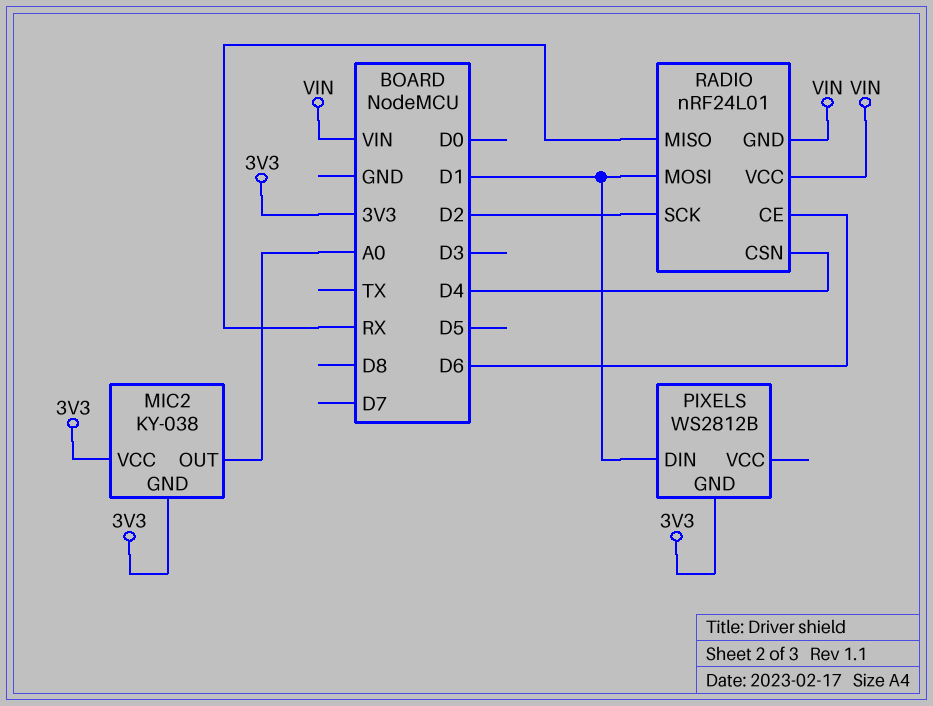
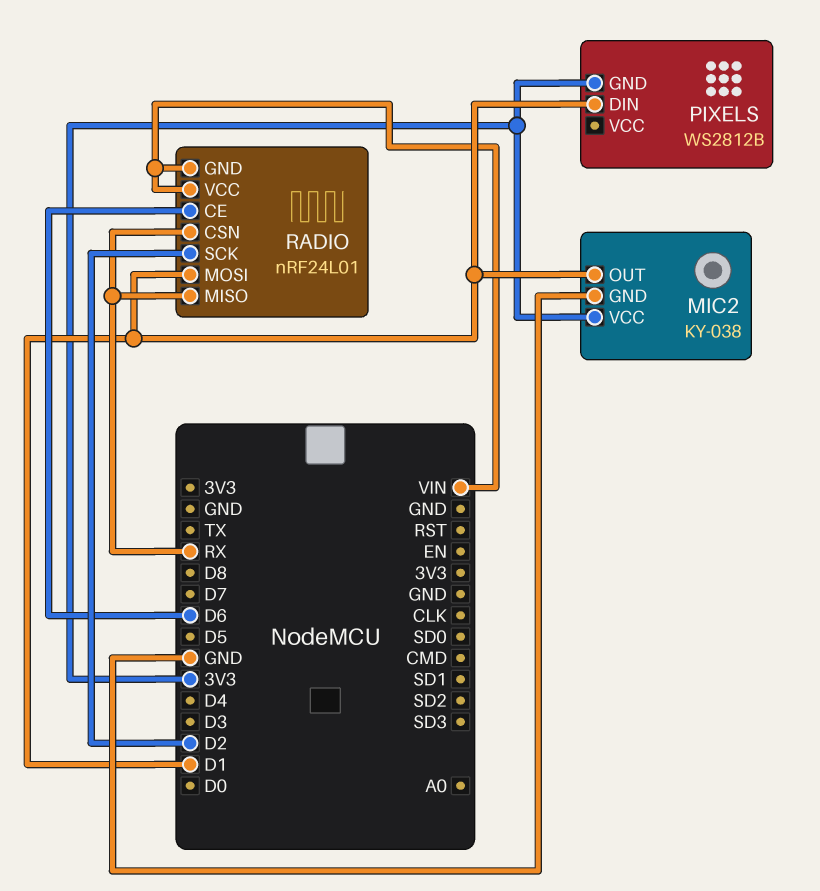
MIC2 pin GND: 3V3 -> GND
MIC2 pin OUT: A0 -> D1
RADIO pin CSN: D4 -> RX

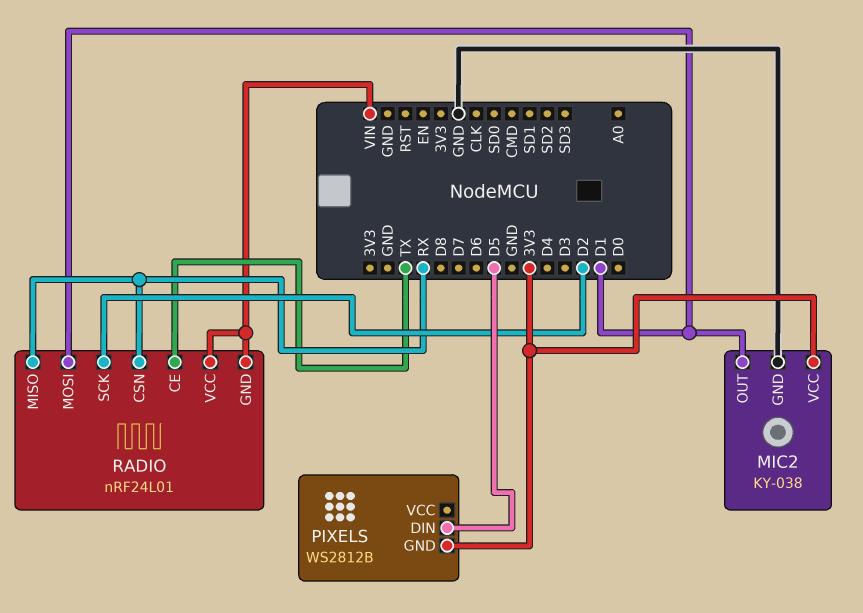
PIXELS pin DIN: D1 -> D5
RADIO pin CE: D6 -> TX

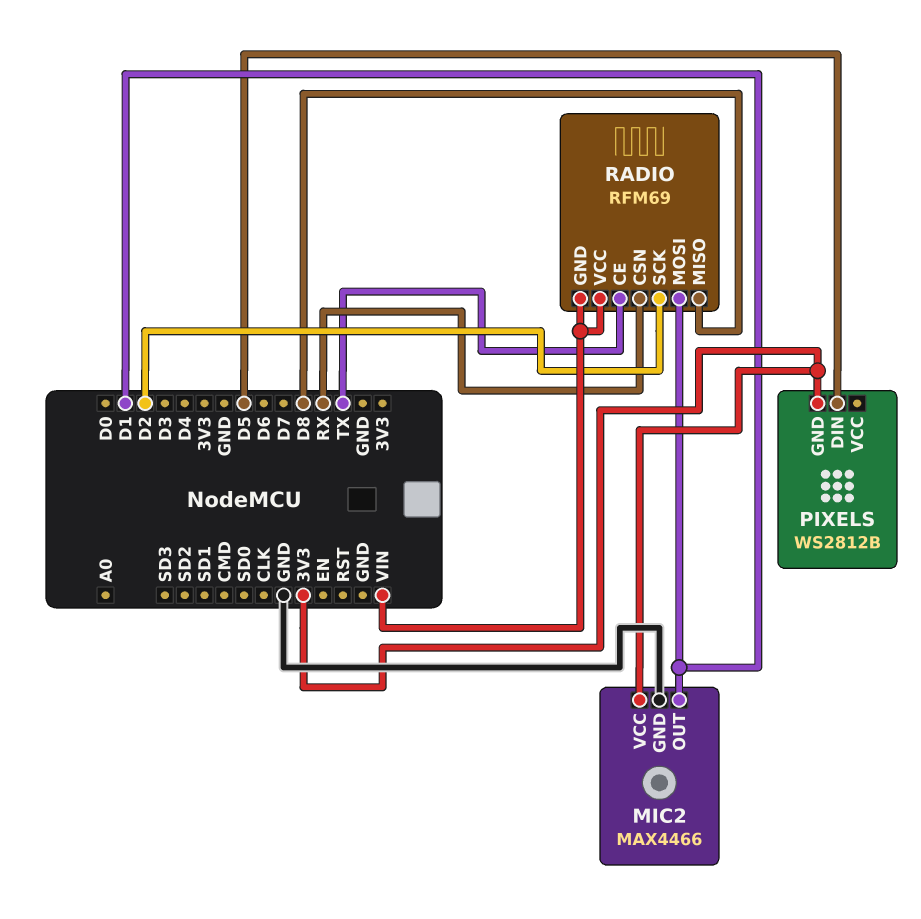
MIC2: KY-038 -> MAX4466
RADIO: nRF24L01 -> RFM69
RADIO pin MISO: RX -> D8

